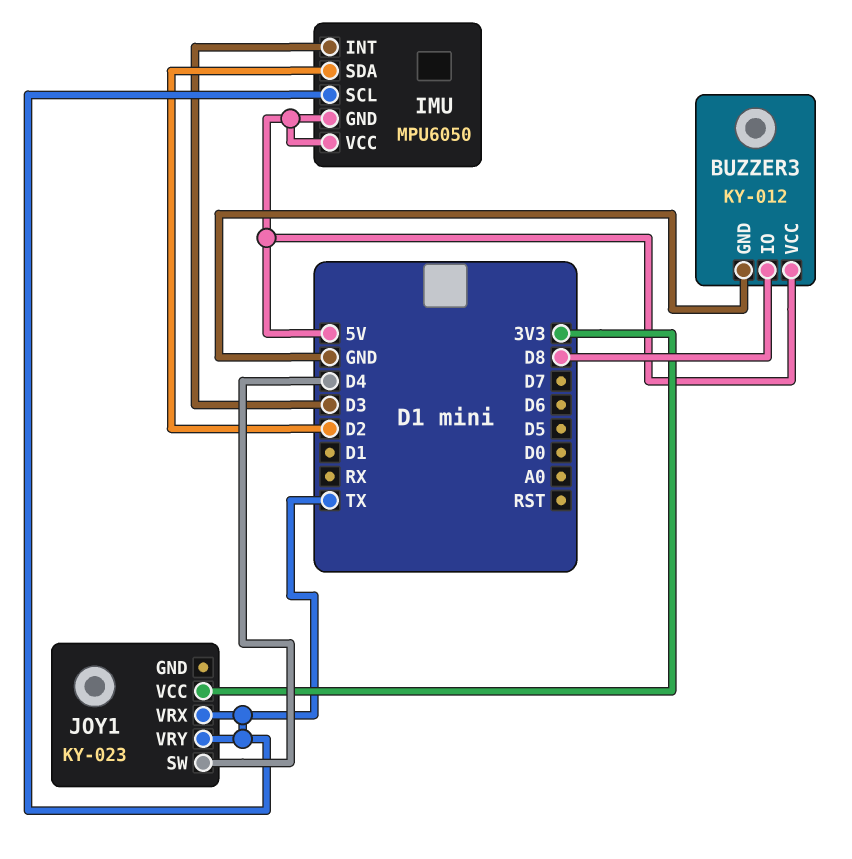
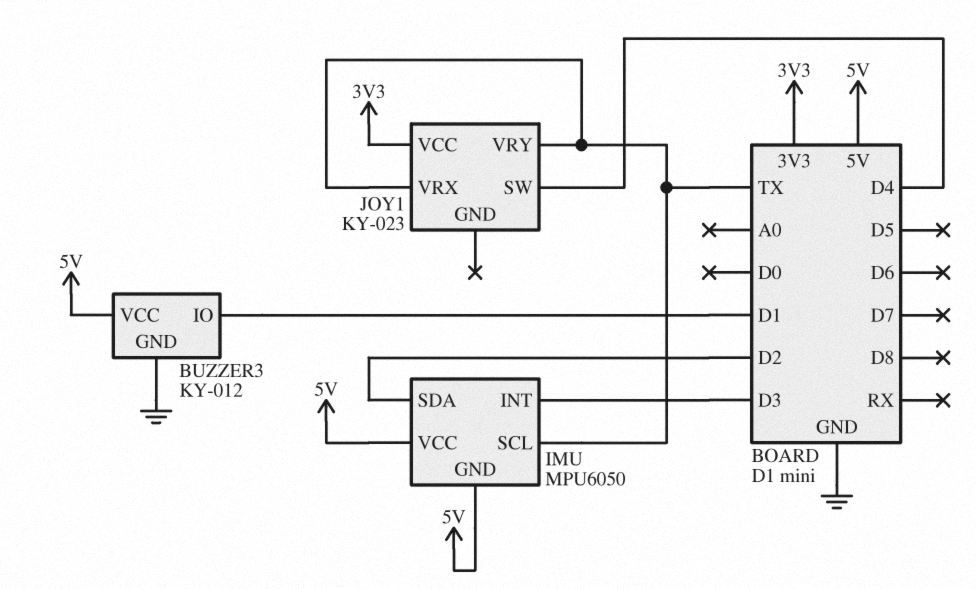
BUZZER3 pin IO: D8 -> D1

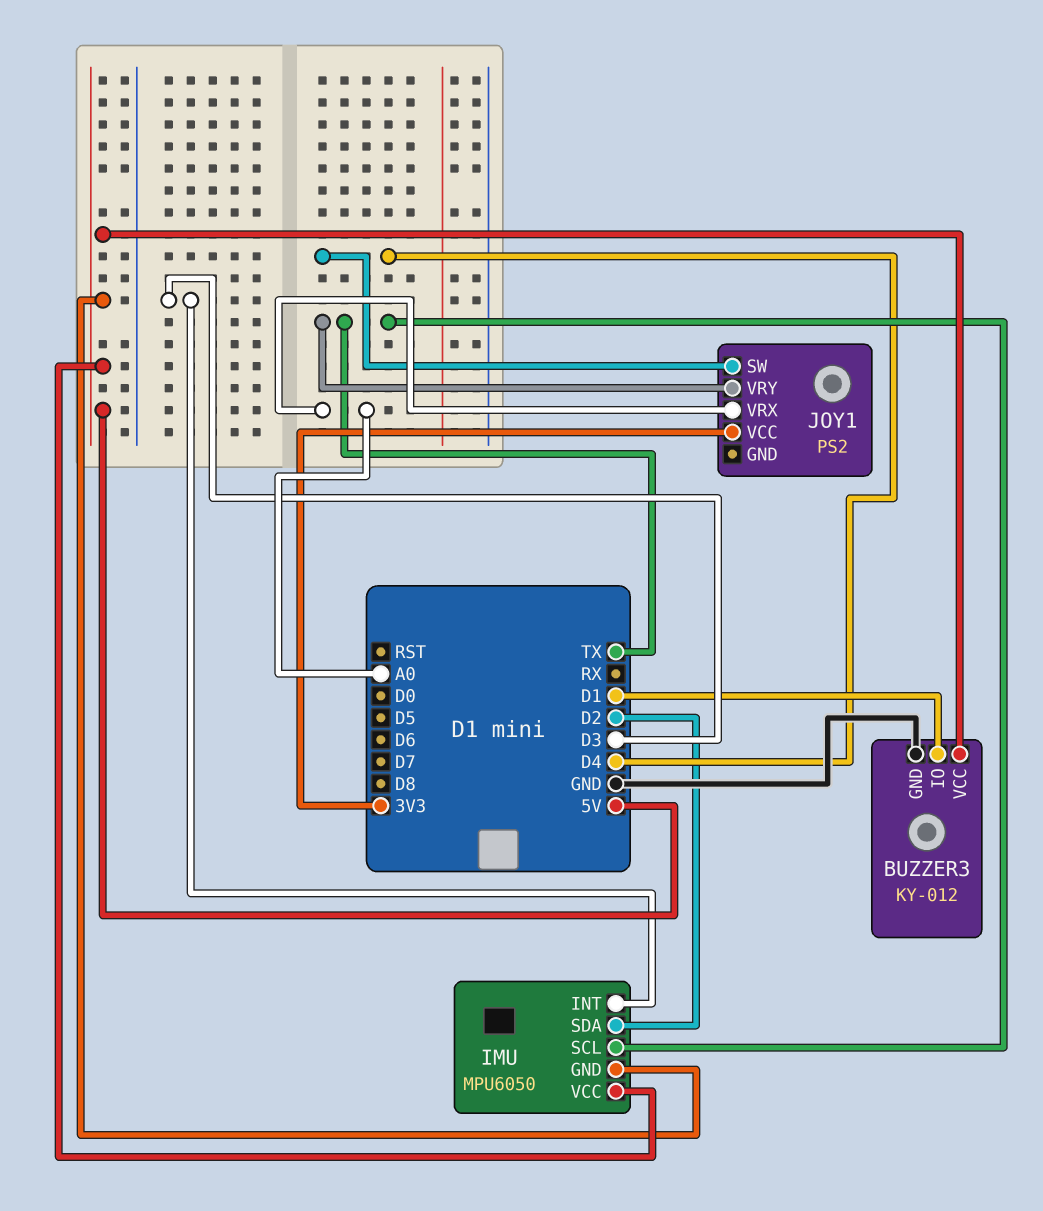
JOY1: KY-023 -> PS2
JOY1 pin VRX: TX -> A0

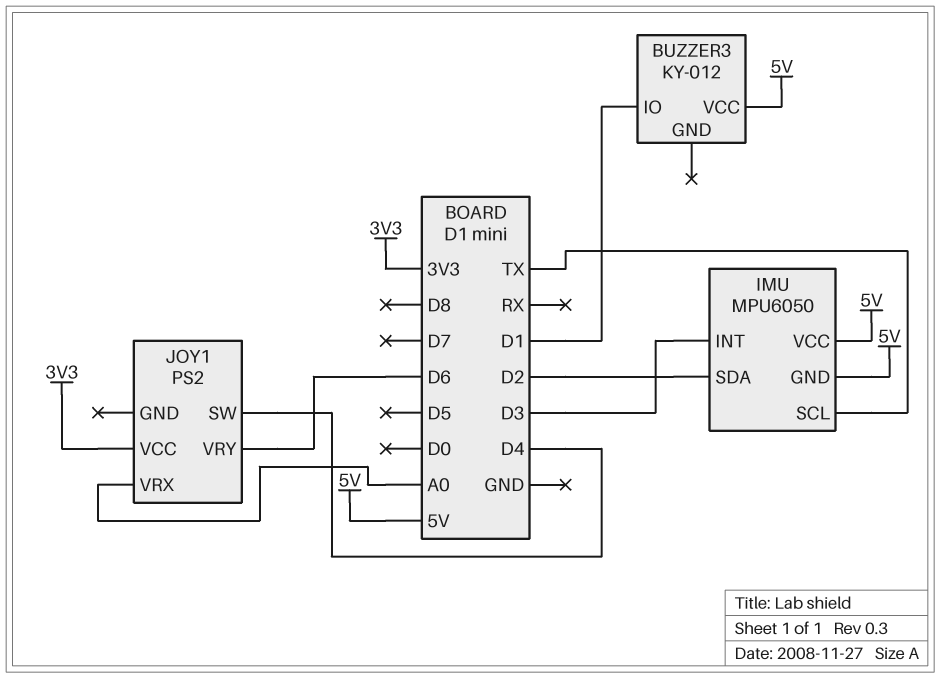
BUZZER3 pin GND: GND -> none
JOY1 pin VRY: TX -> D6

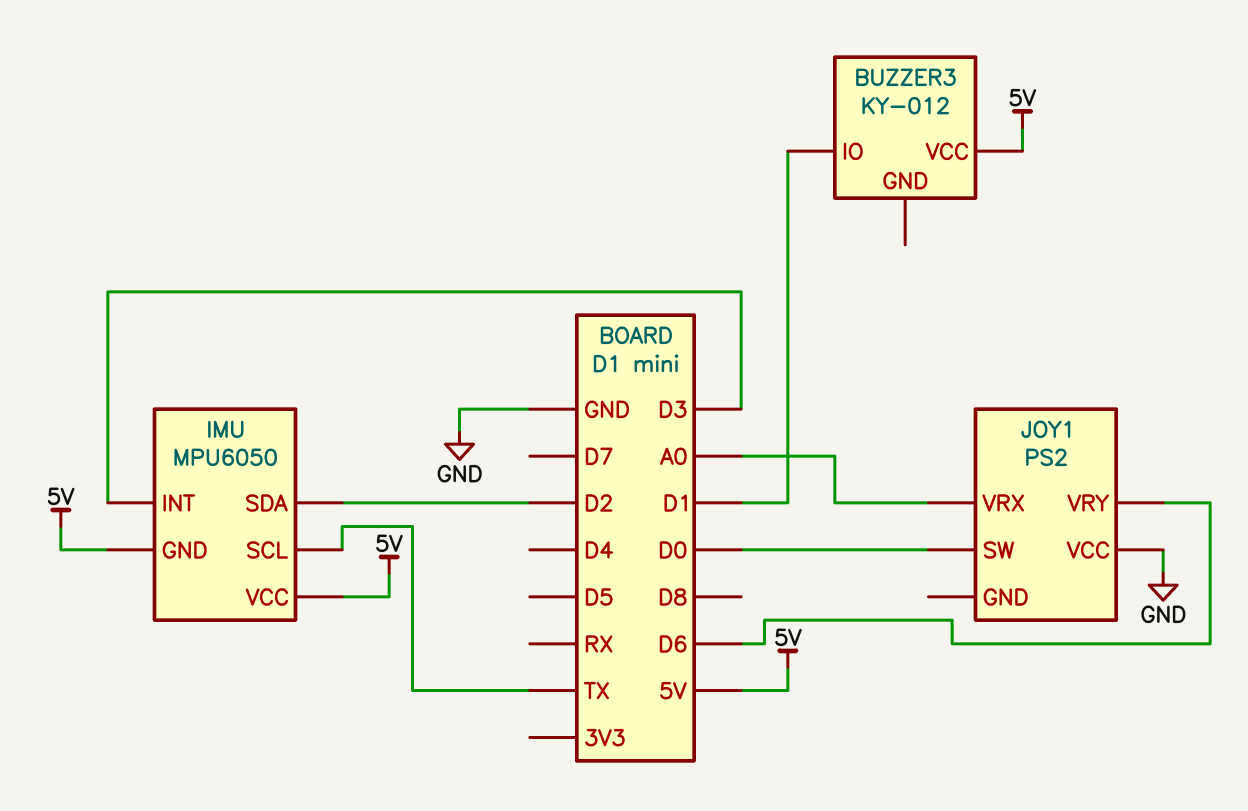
JOY1 pin SW: D4 -> D0
JOY1 pin VCC: 3V3 -> GND

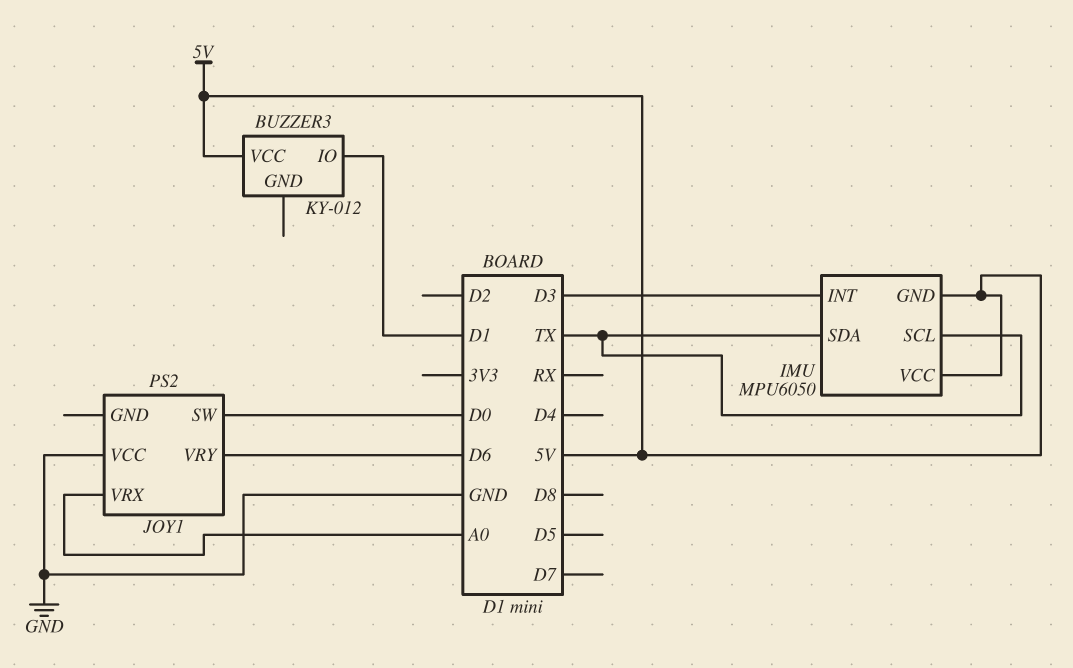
IMU pin SDA: D2 -> TX

